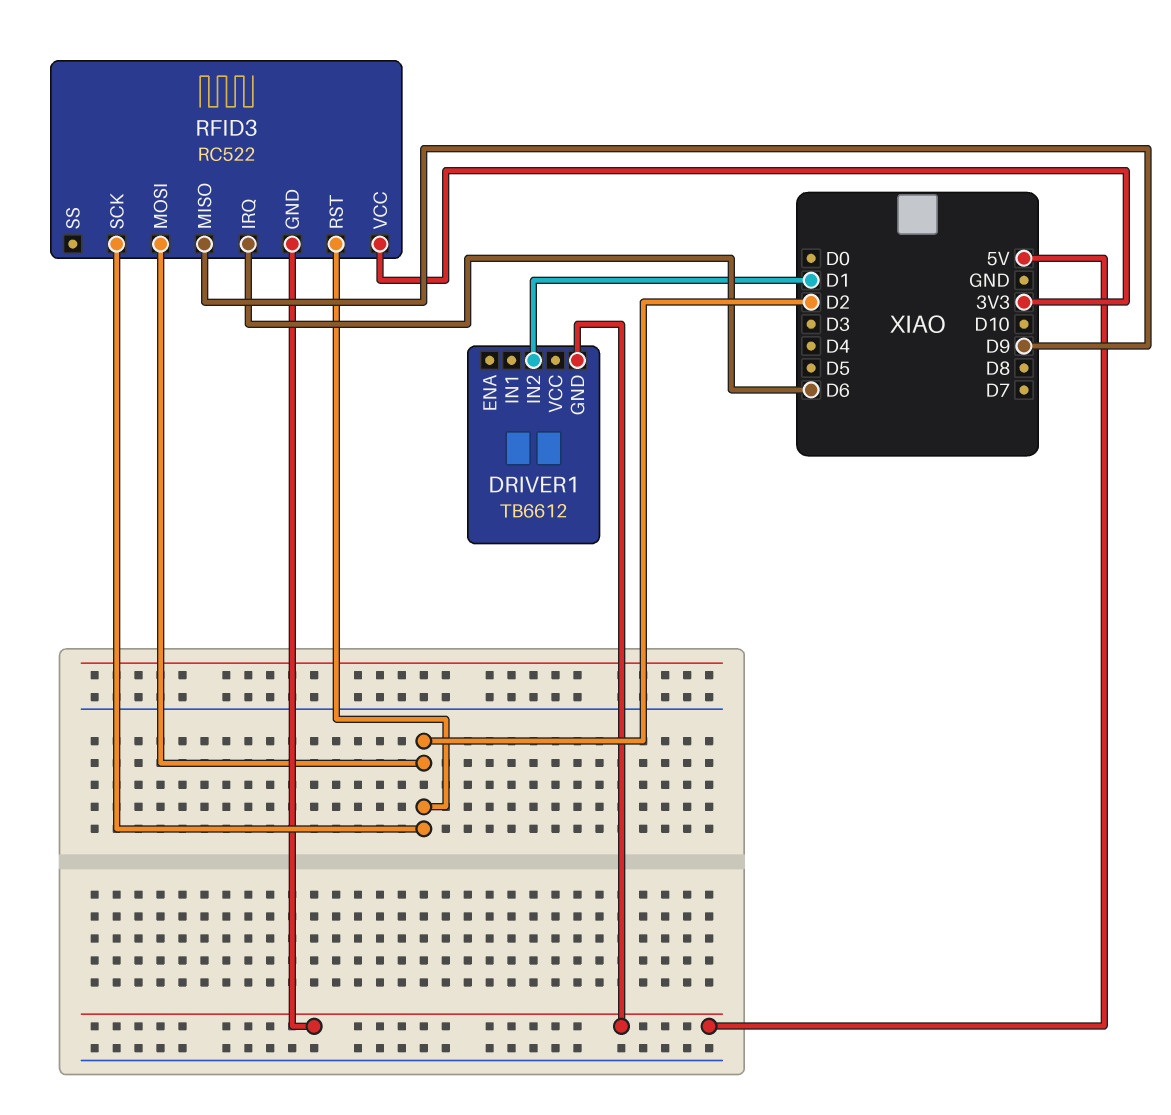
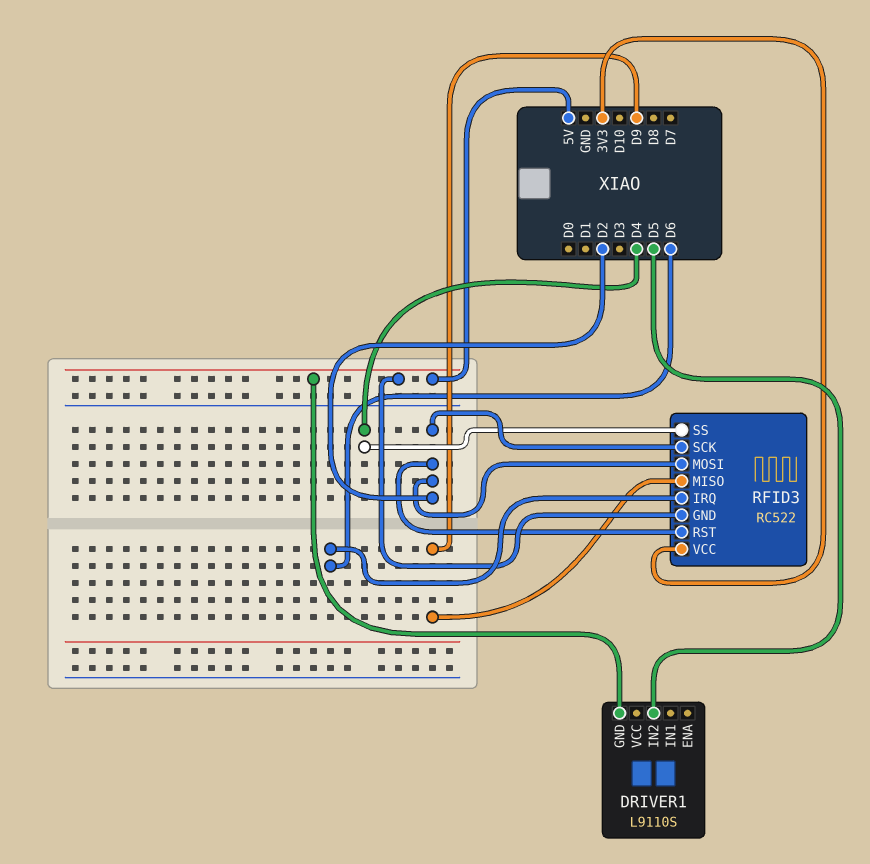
DRIVER1: TB6612 -> L9110S
DRIVER1 pin IN2: D1 -> D5
RFID3 pin SS: none -> D4

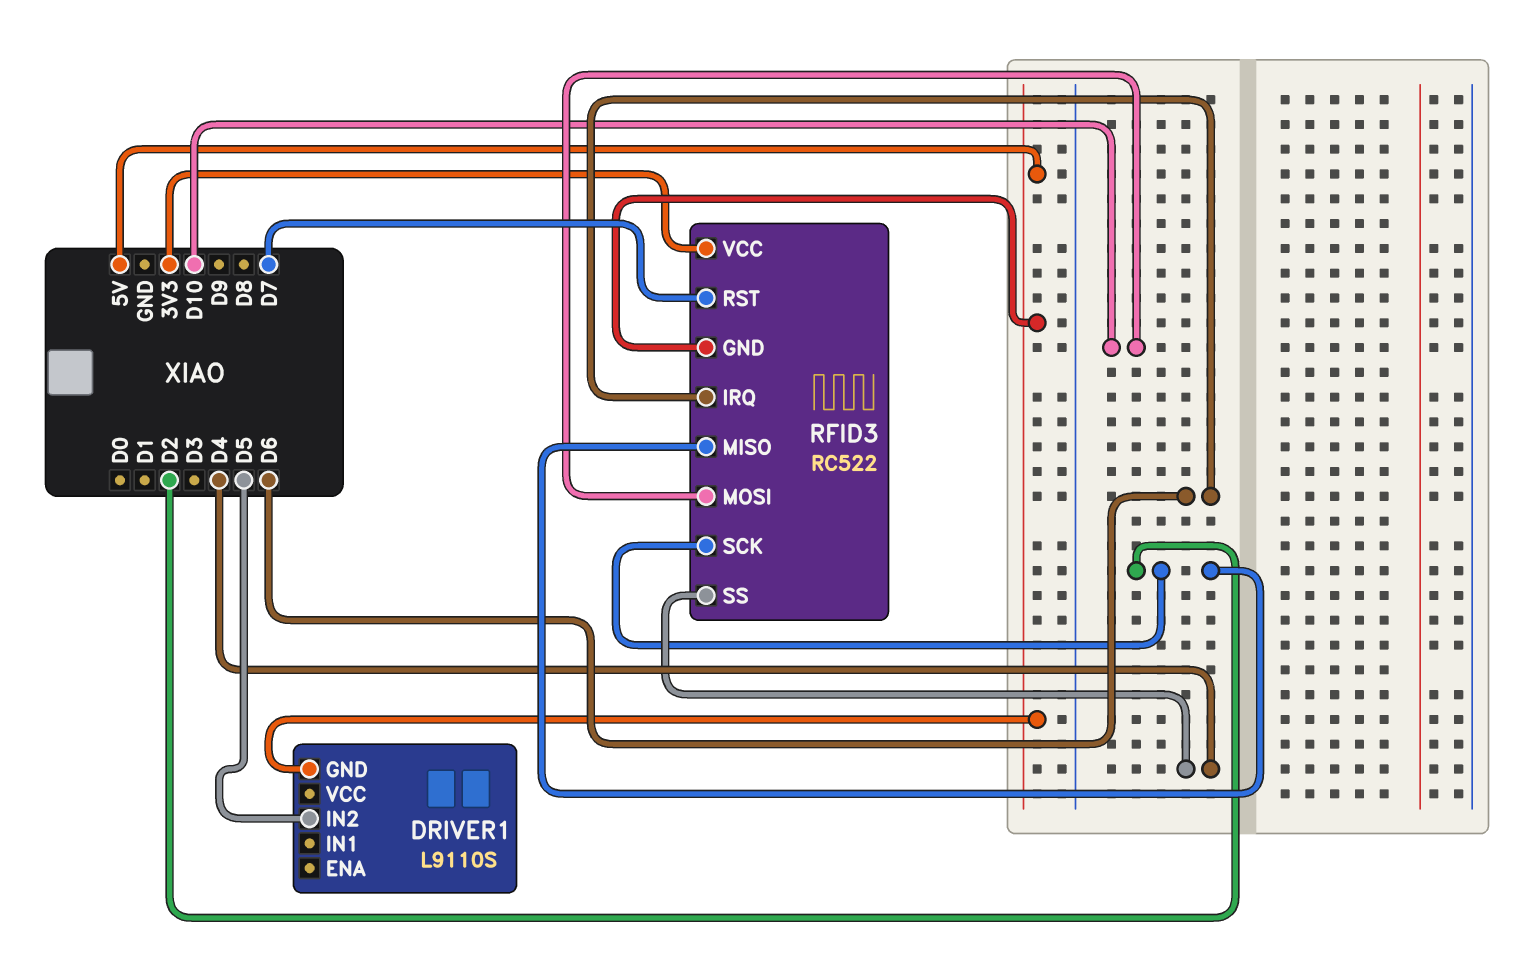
RFID3 pin MISO: D9 -> D2
RFID3 pin MOSI: D2 -> D10
RFID3 pin RST: D2 -> D7

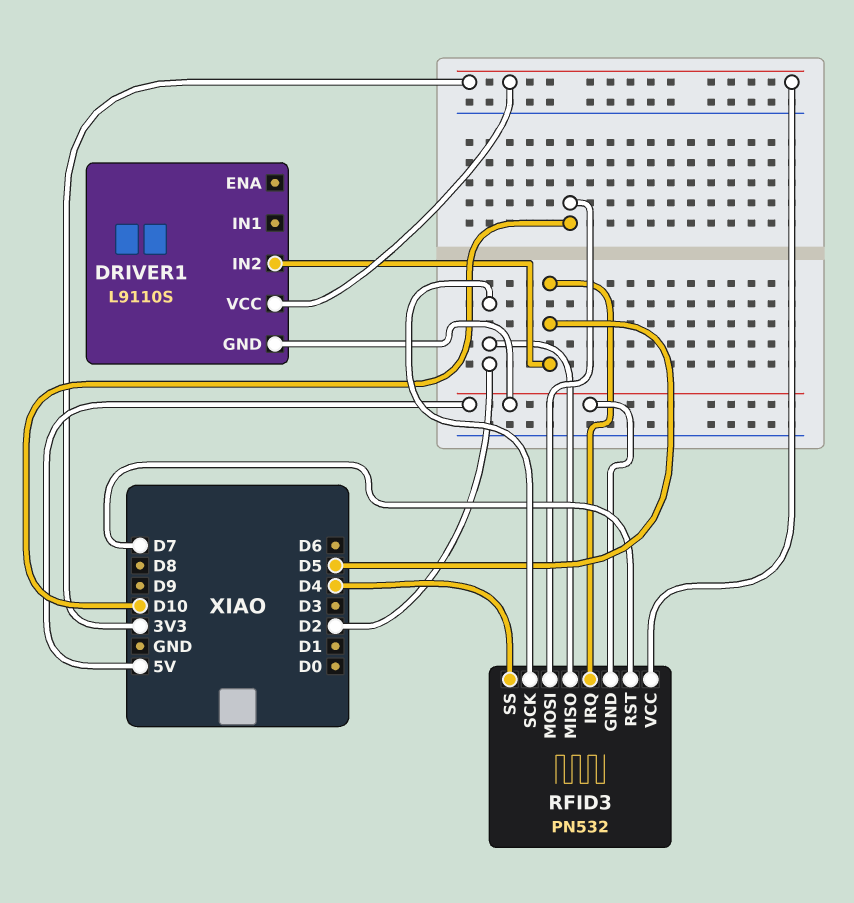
DRIVER1 pin VCC: none -> 3V3
RFID3: RC522 -> PN532
RFID3 pin IRQ: D6 -> D5

